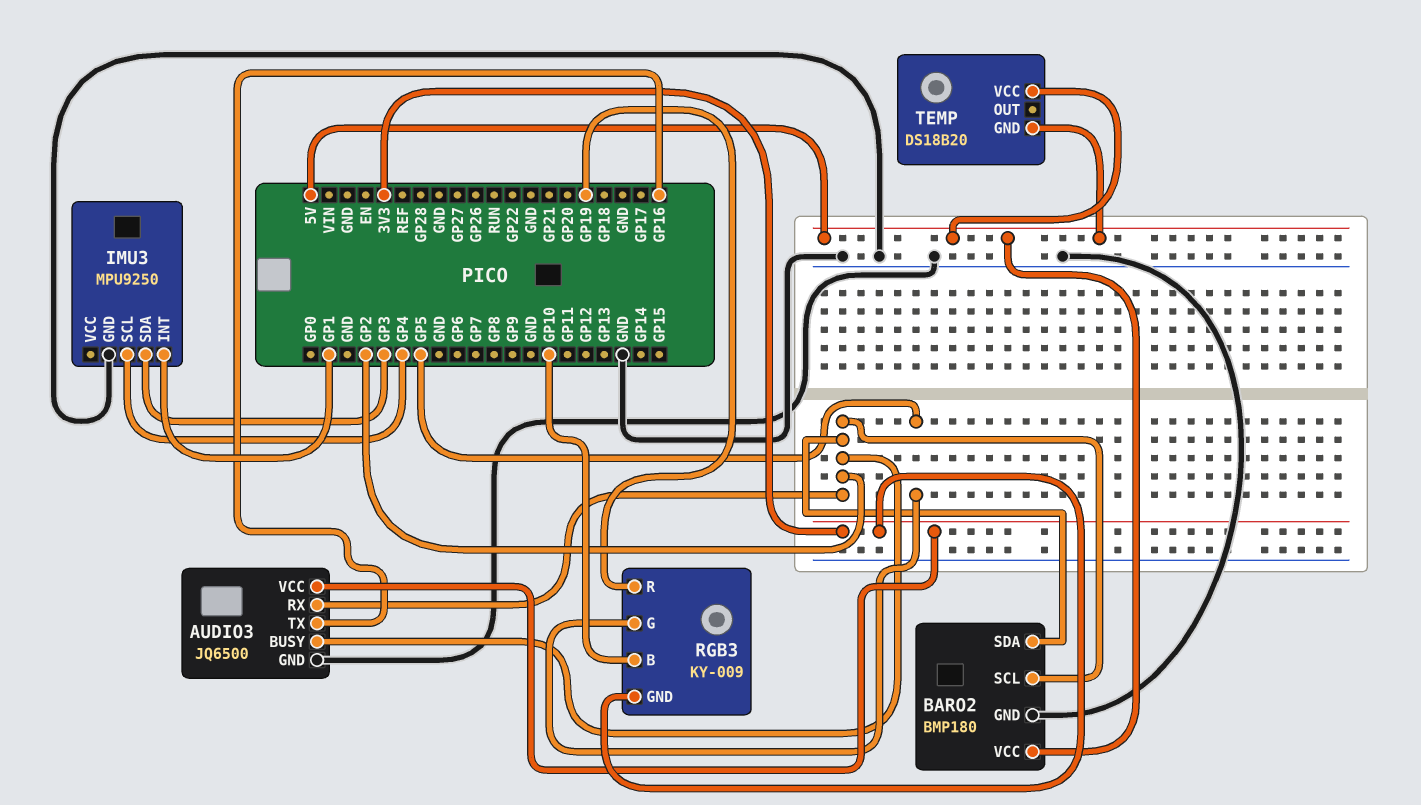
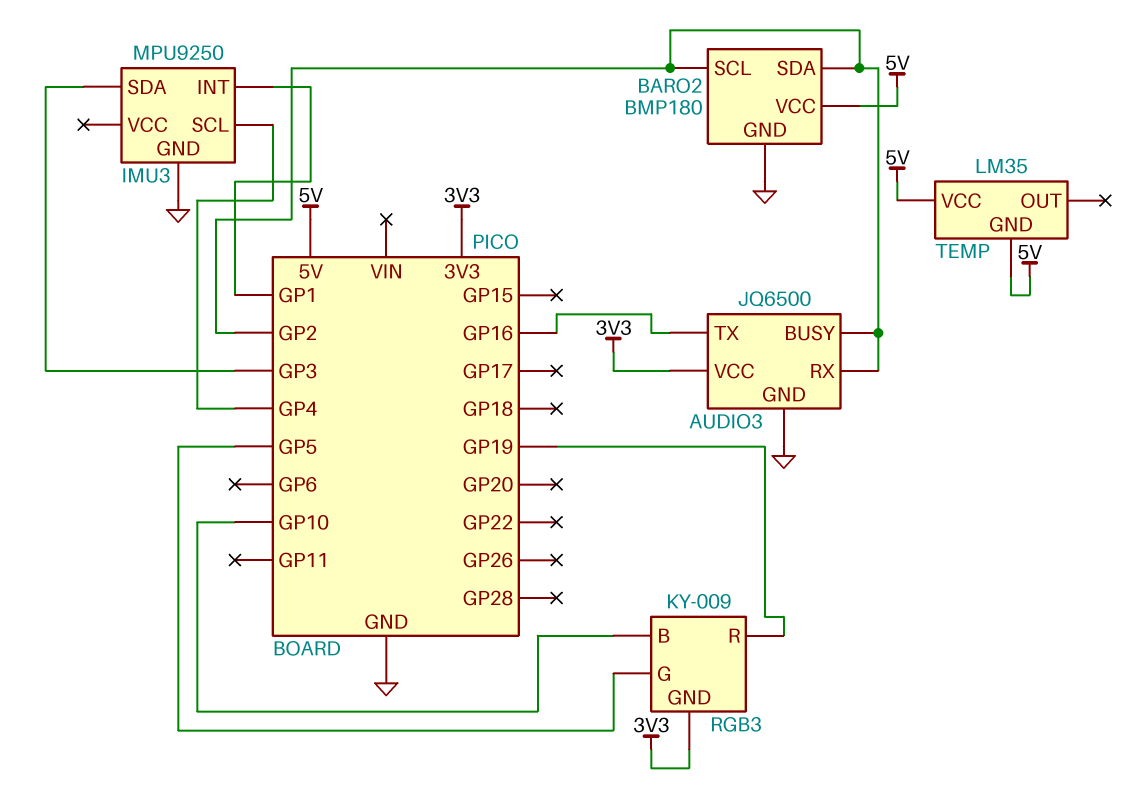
TEMP: DS18B20 -> LM35

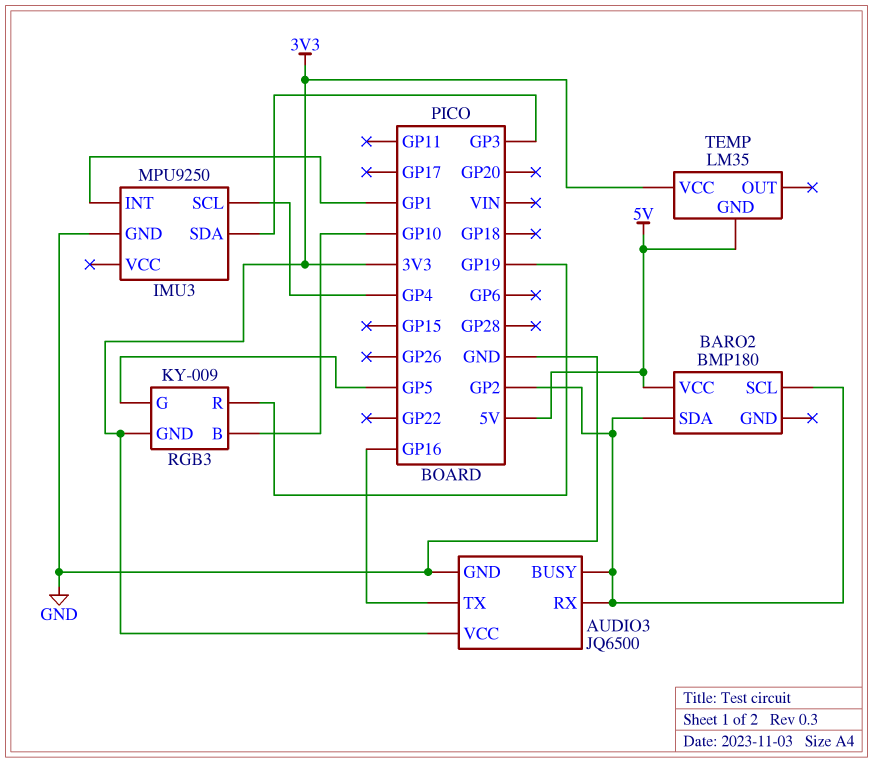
BARO2 pin GND: GND -> none
TEMP pin VCC: 5V -> 3V3

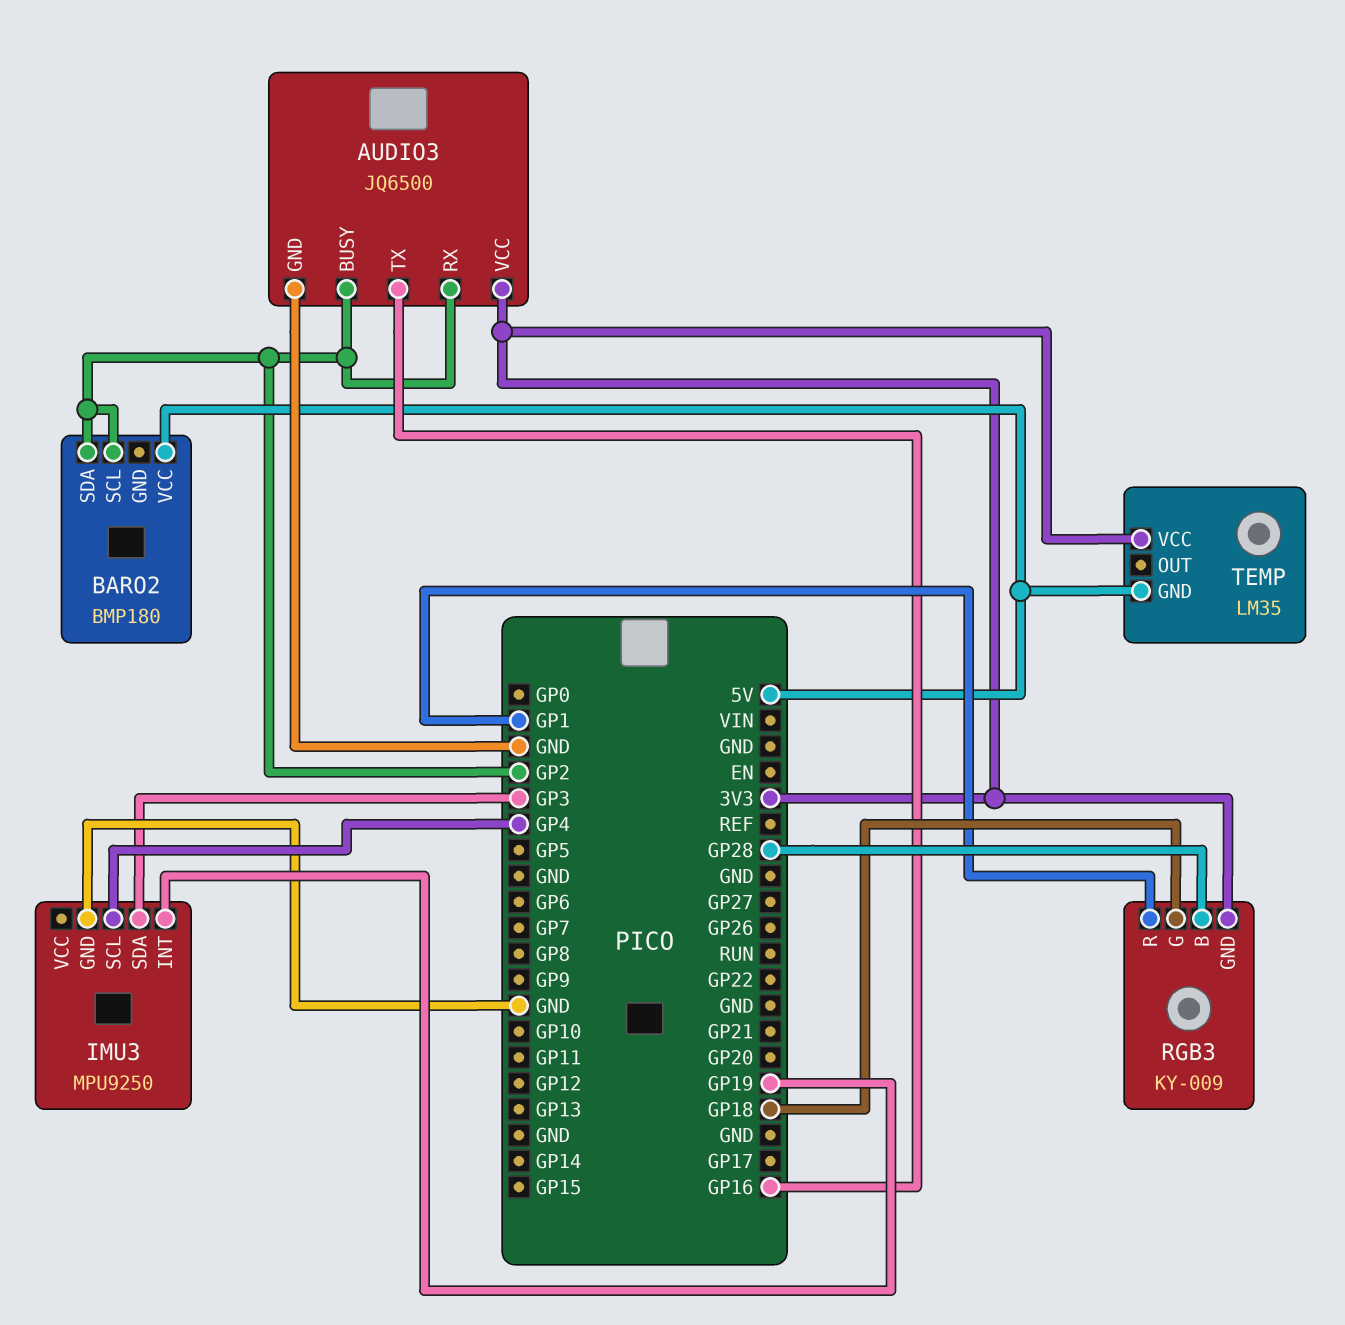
IMU3 pin INT: GP1 -> GP19
RGB3 pin B: GP10 -> GP28
RGB3 pin G: GP5 -> GP18
RGB3 pin R: GP19 -> GP1

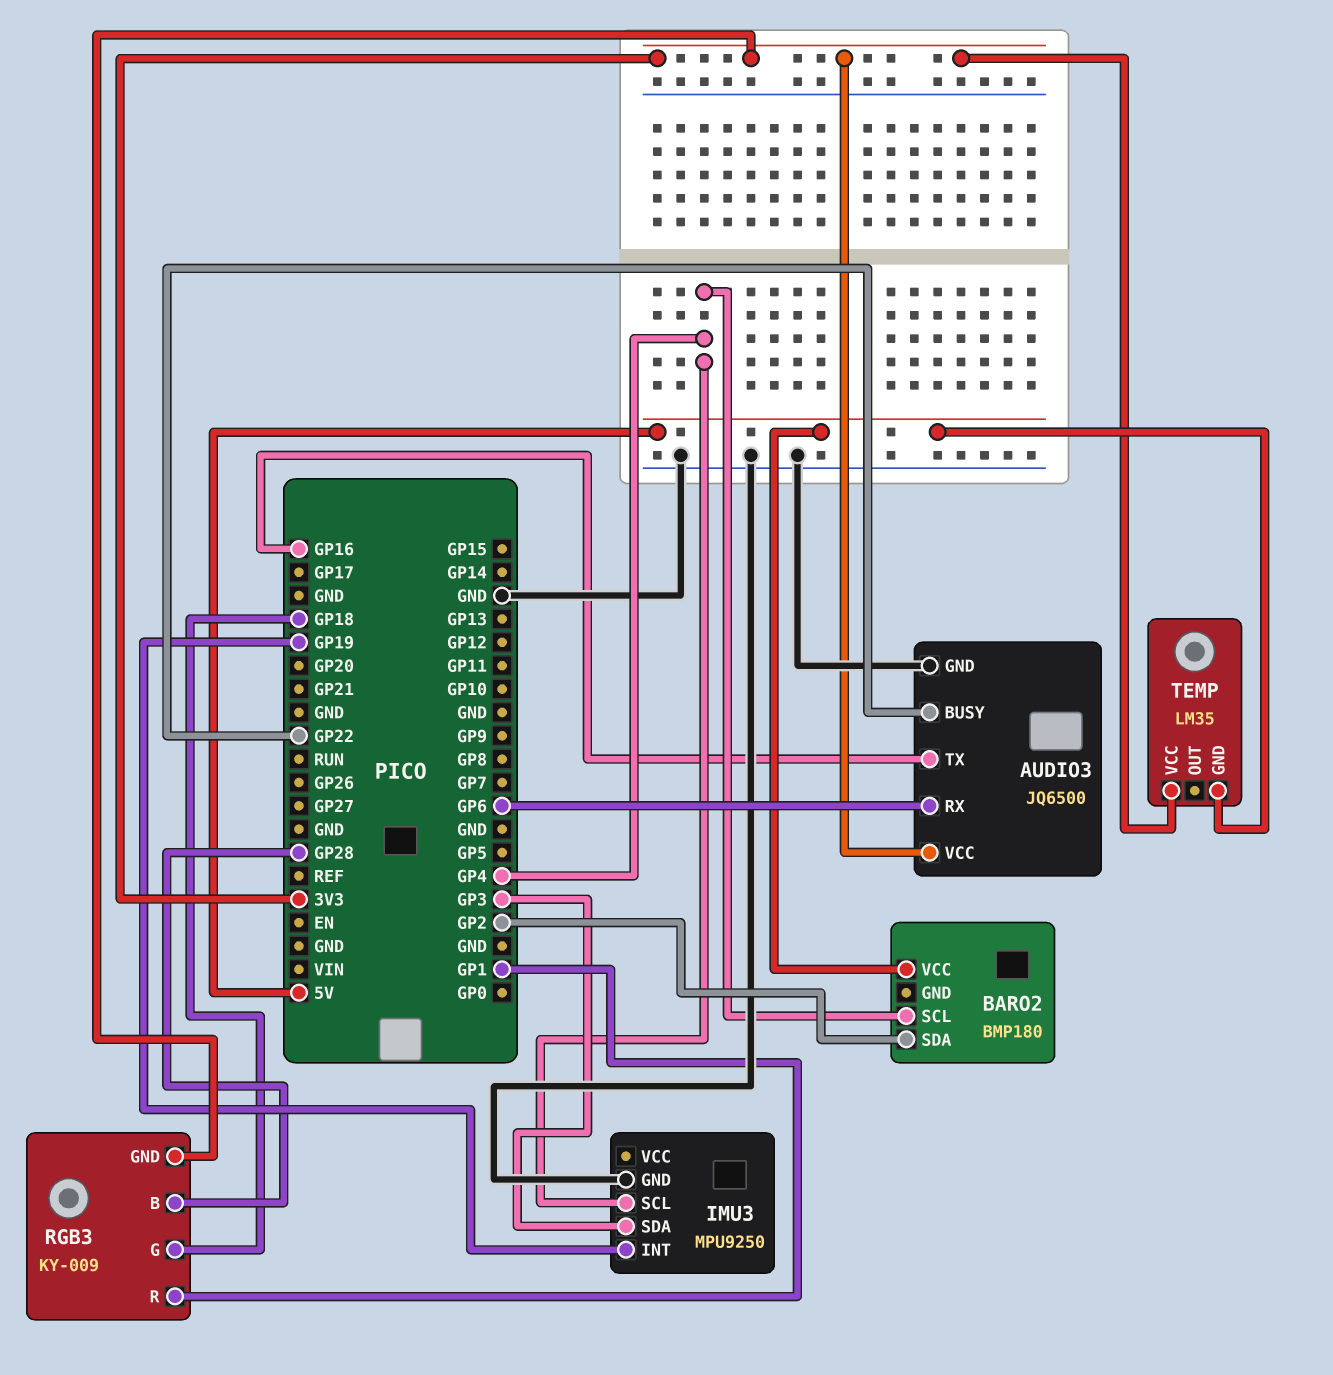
AUDIO3 pin BUSY: GP2 -> GP22
AUDIO3 pin RX: GP2 -> GP6
BARO2 pin SCL: GP2 -> GP4

